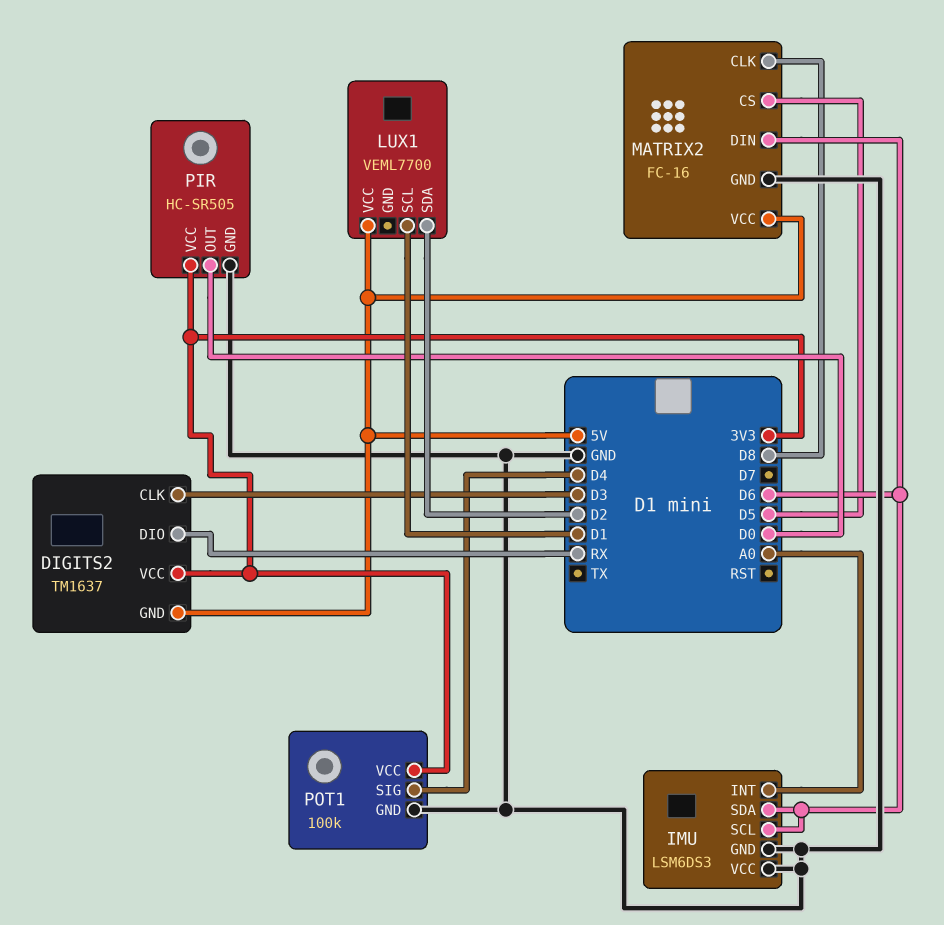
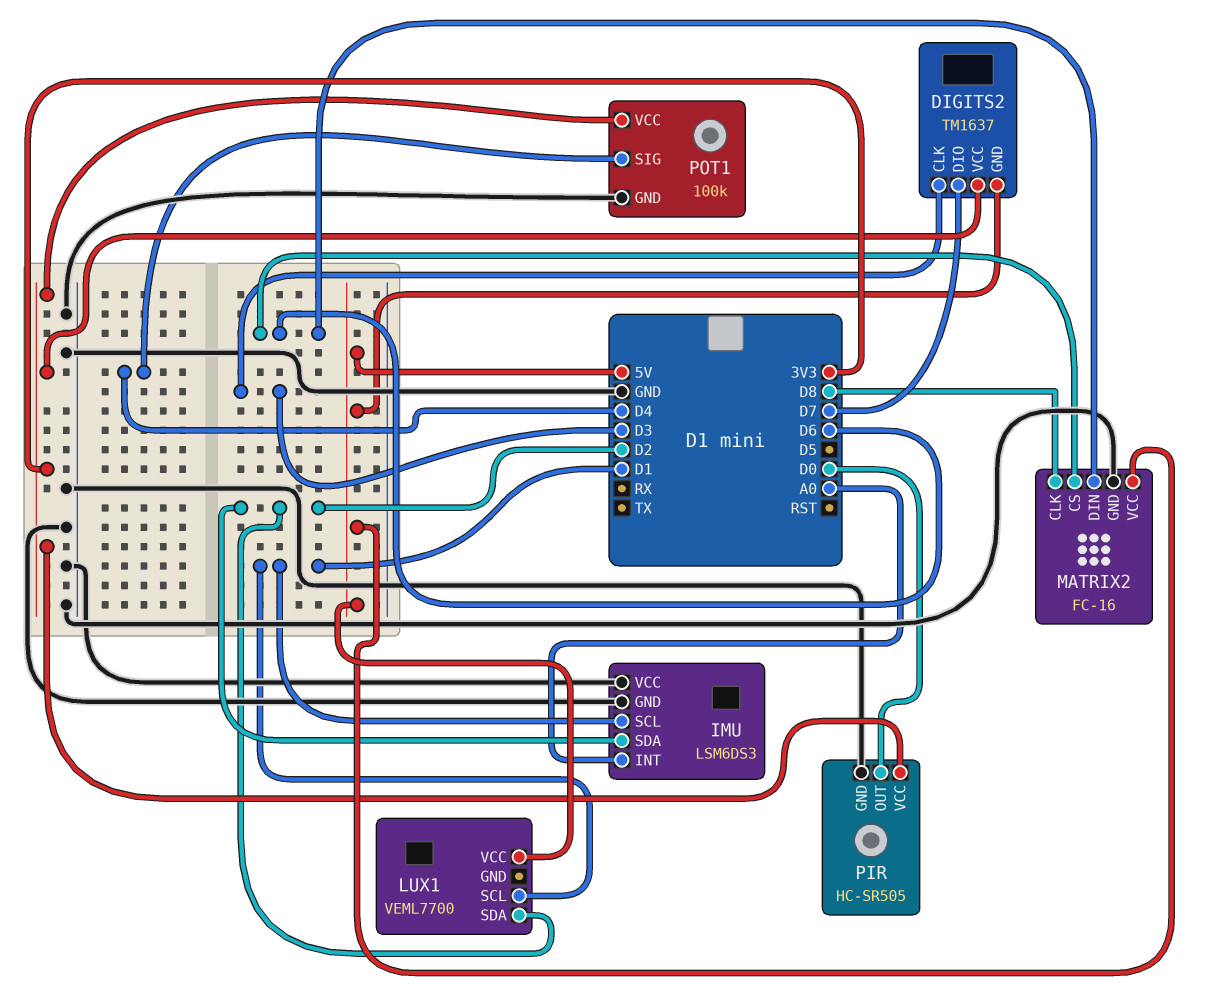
DIGITS2 pin DIO: RX -> D7
IMU pin SCL: D6 -> D1
IMU pin SDA: D6 -> D2
MATRIX2 pin CS: D5 -> D6

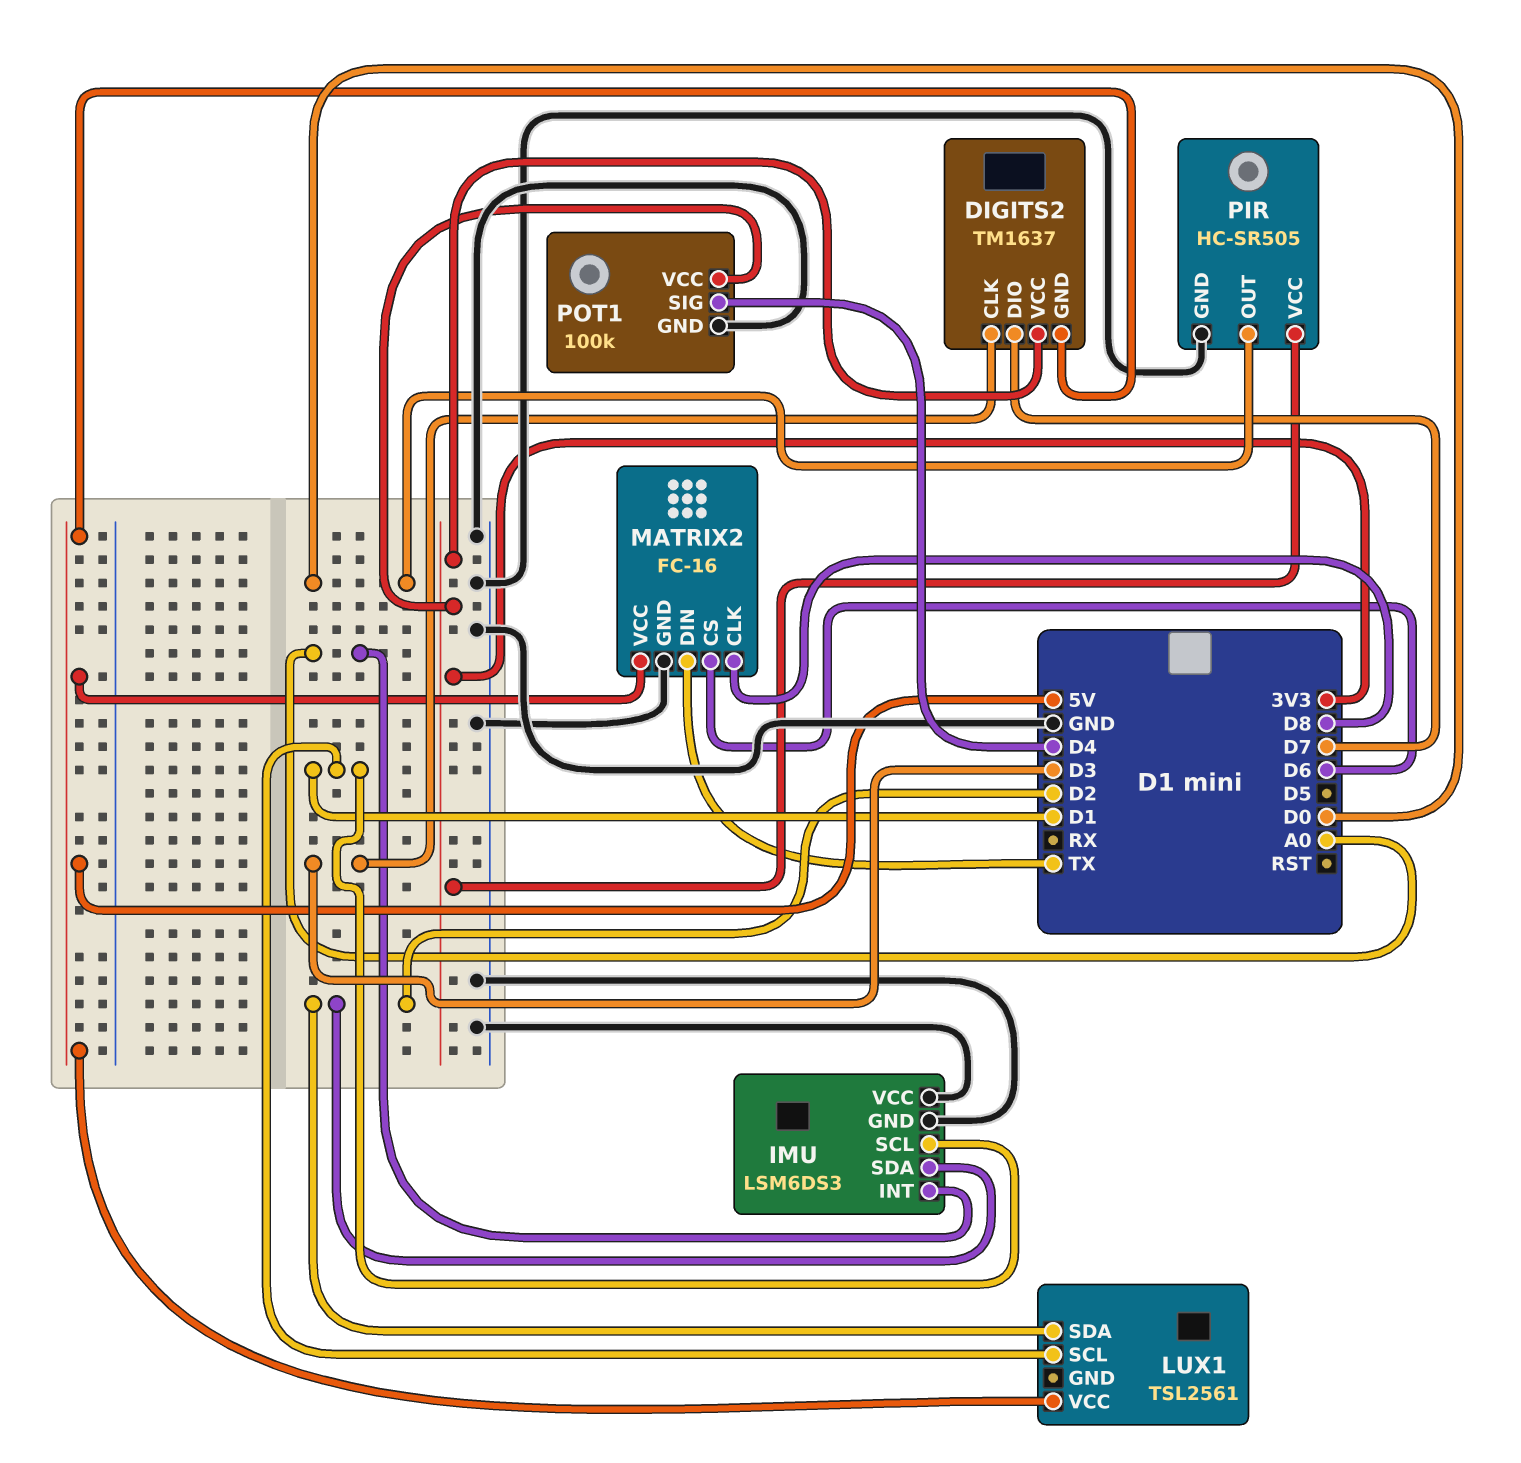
LUX1: VEML7700 -> TSL2561
MATRIX2 pin DIN: D6 -> TX

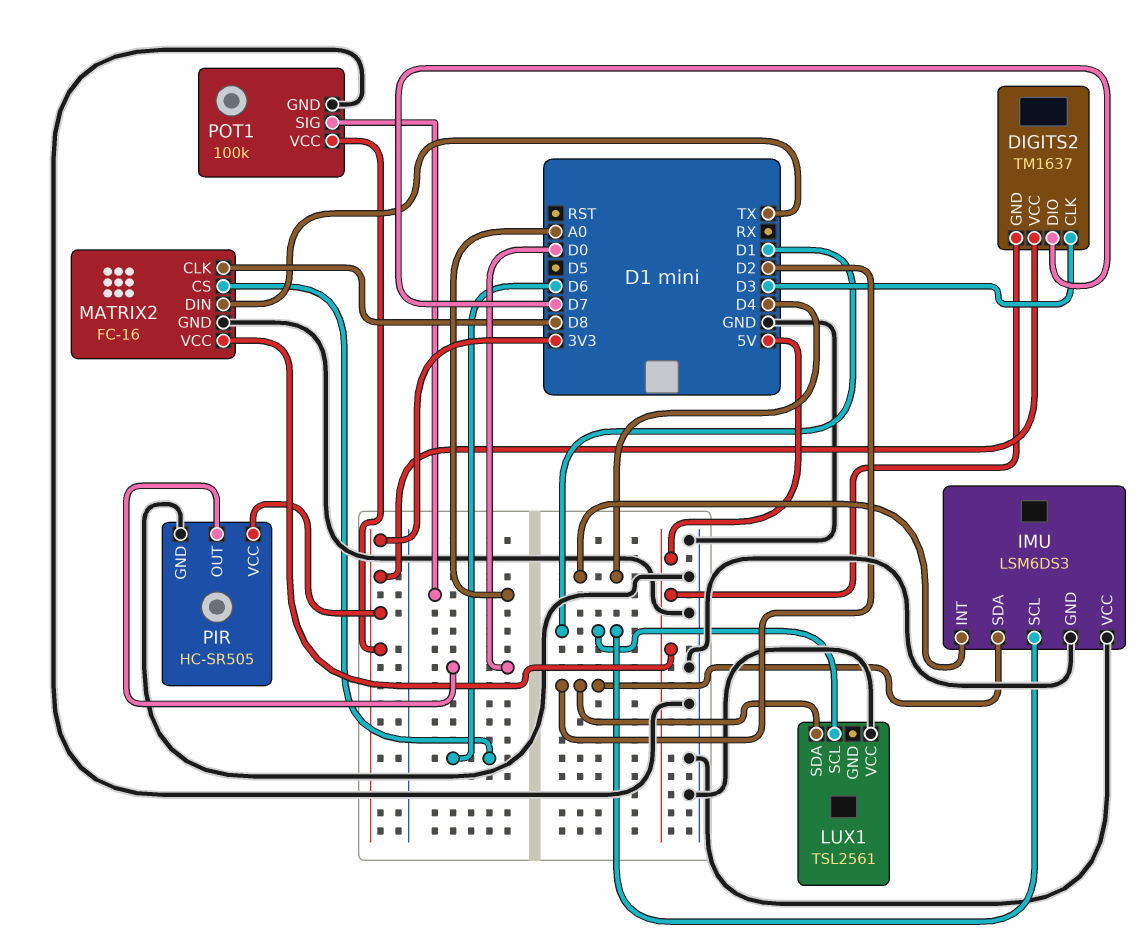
IMU pin INT: A0 -> D4
LUX1 pin VCC: 5V -> GND
POT1 pin SIG: D4 -> A0

